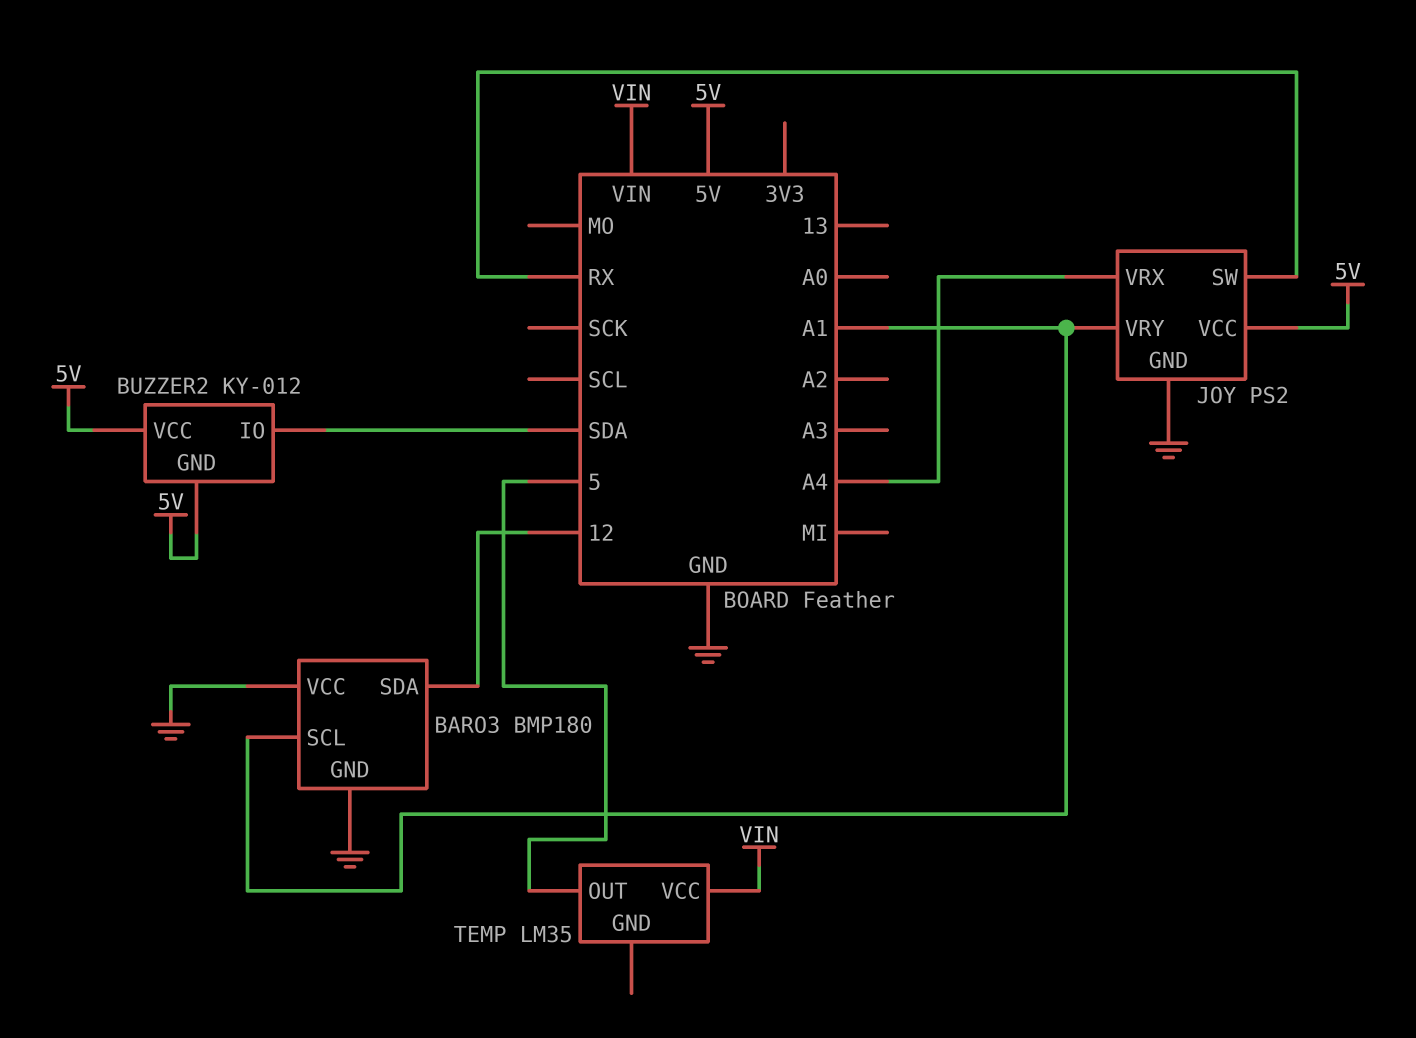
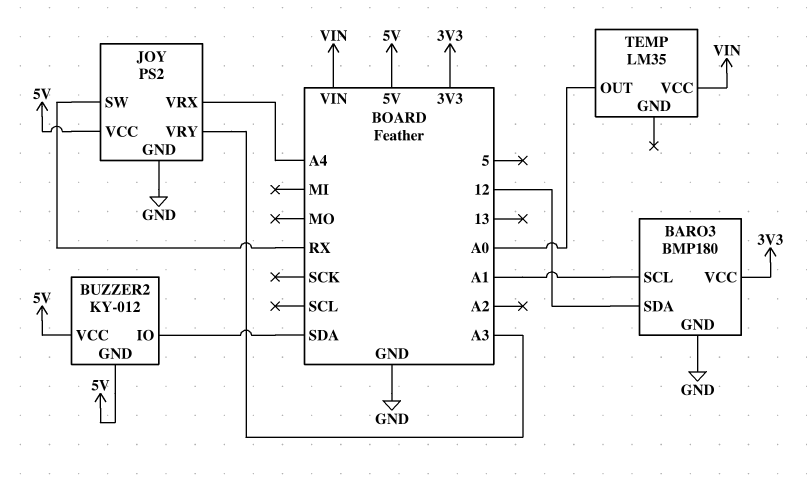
BARO3 pin VCC: GND -> 3V3
JOY pin VRY: A1 -> A3
TEMP pin OUT: 5 -> A0

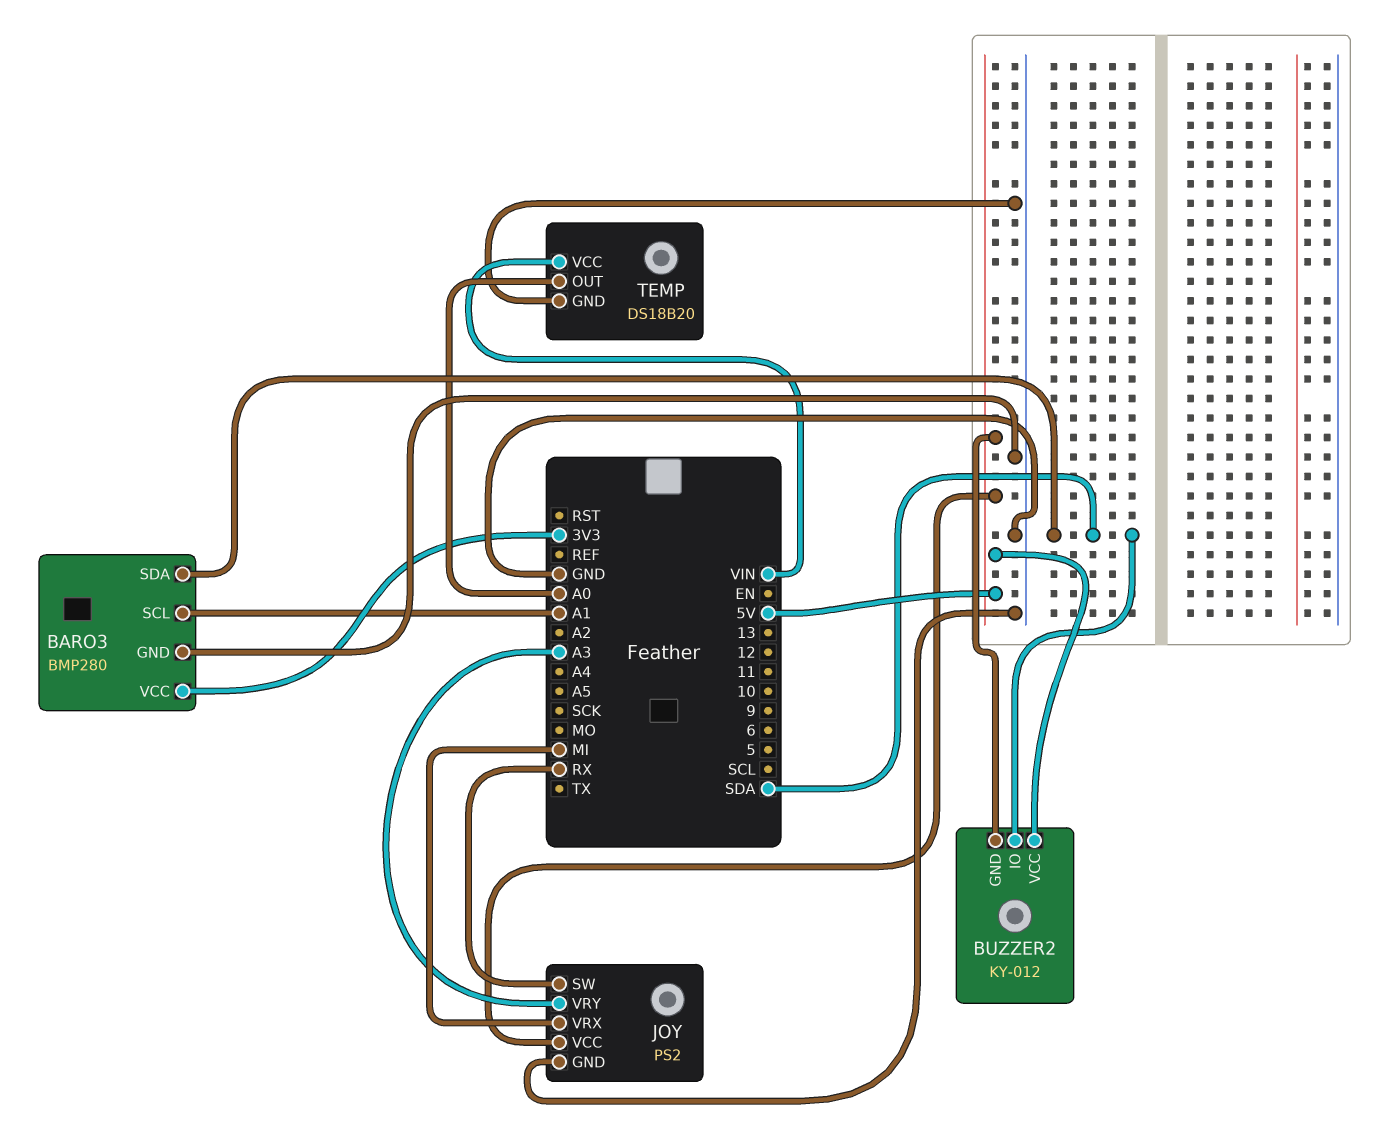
BARO3: BMP180 -> BMP280
BARO3 pin SDA: 12 -> SDA
JOY pin VRX: A4 -> MI
TEMP: LM35 -> DS18B20
TEMP pin GND: none -> GND

